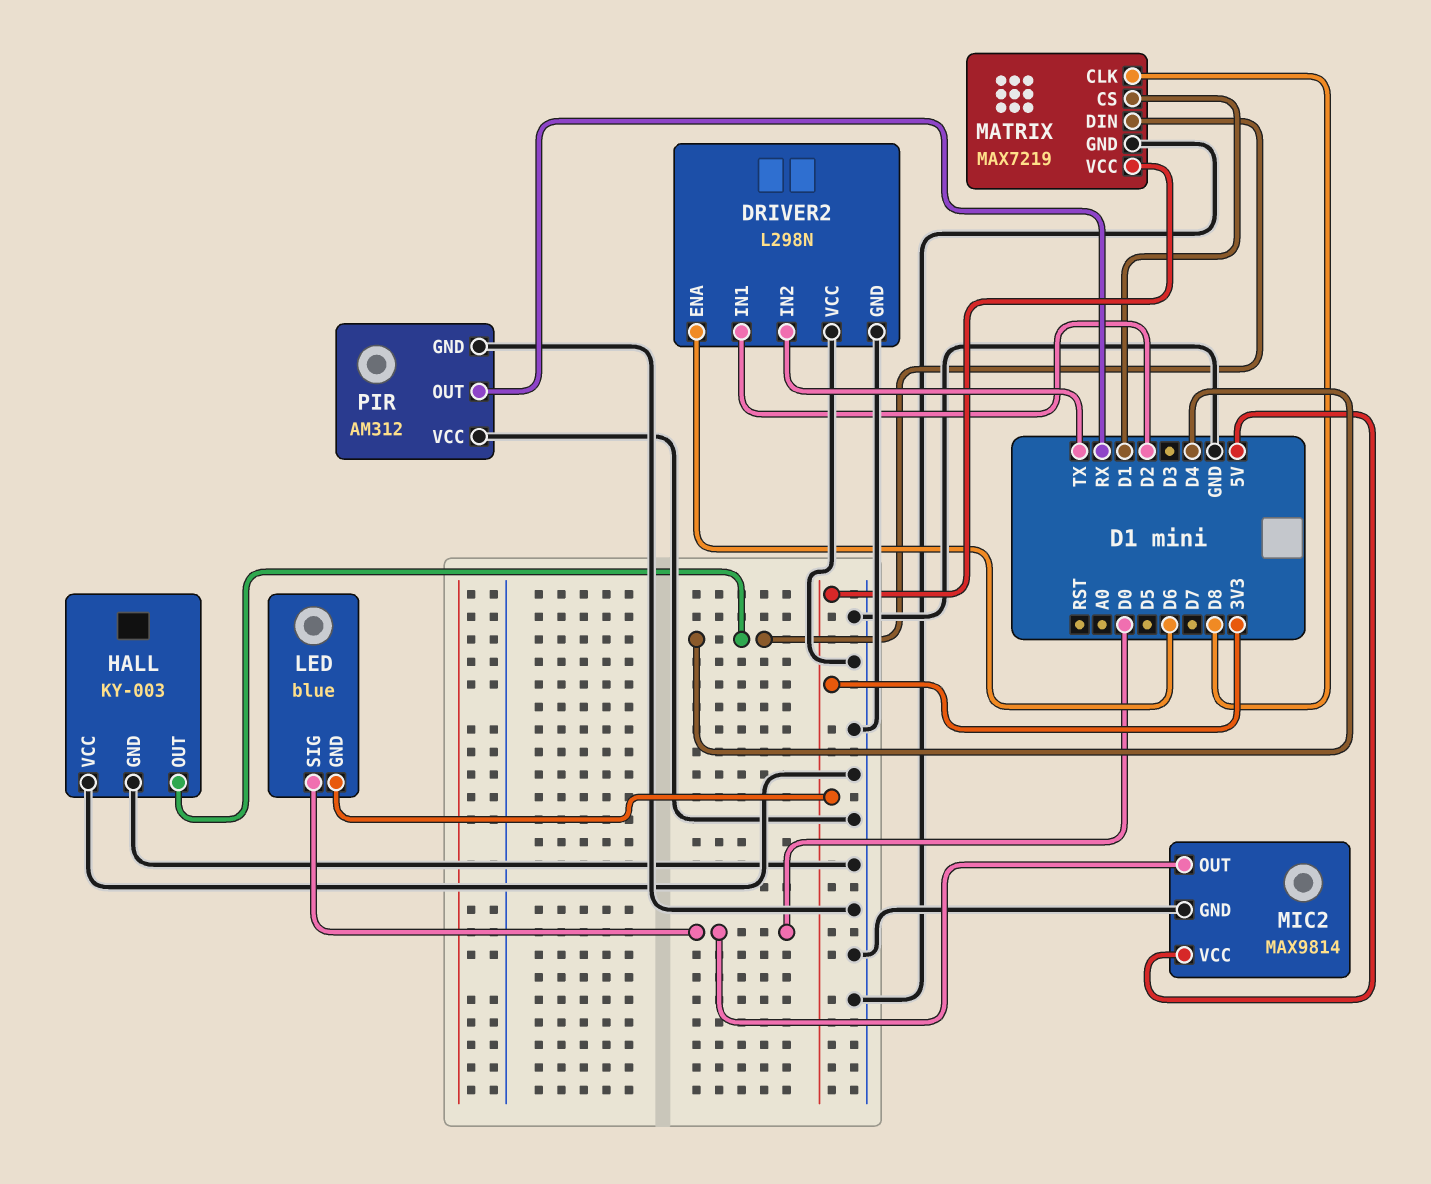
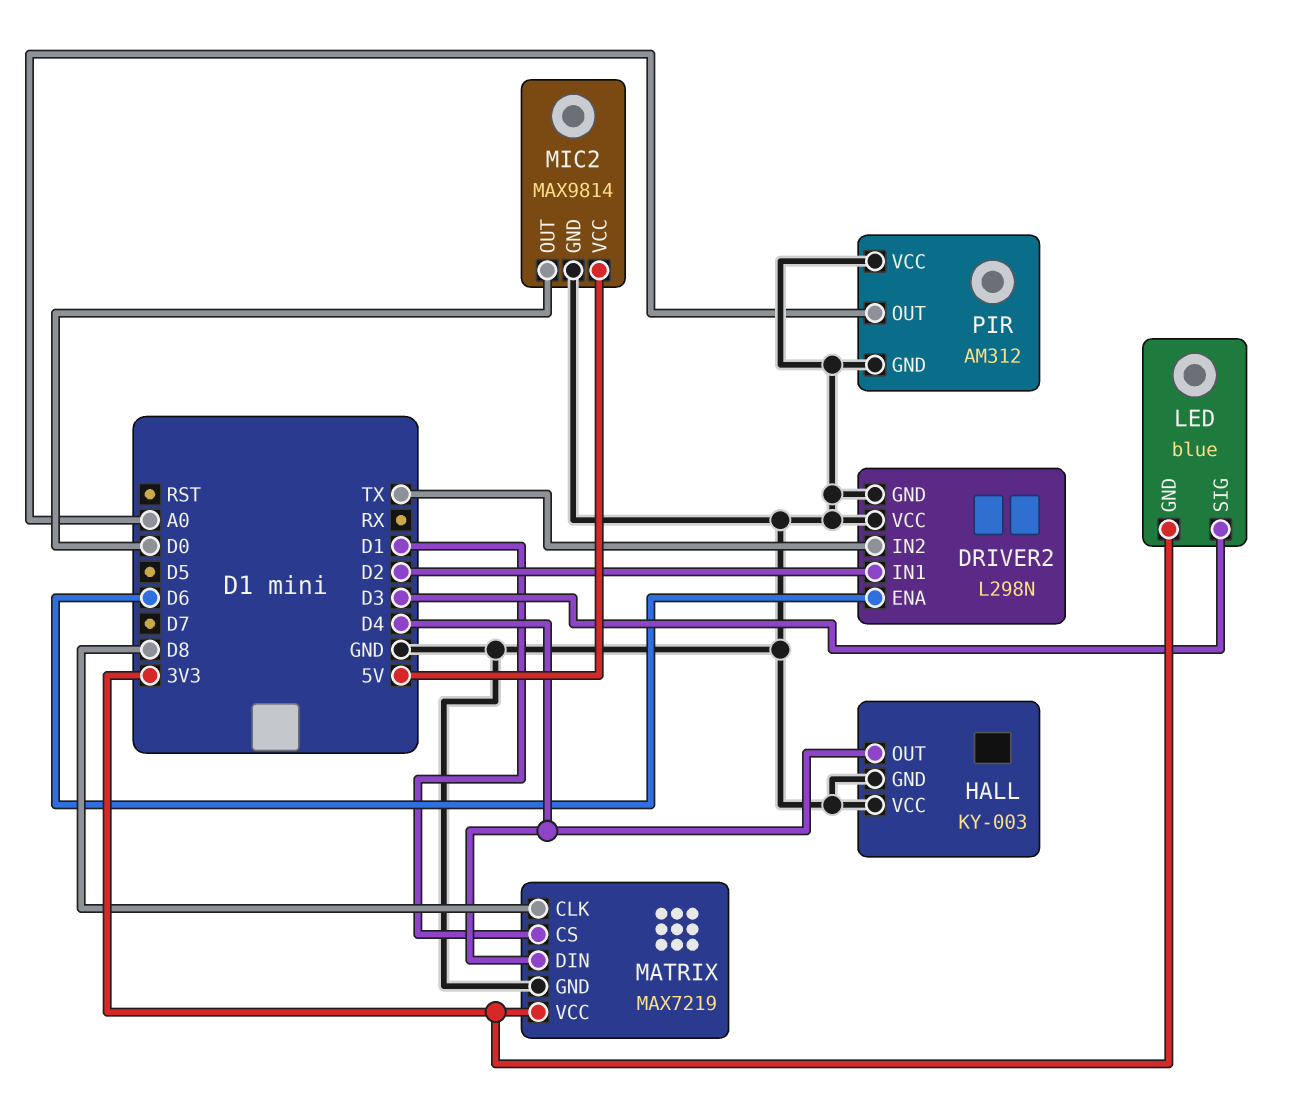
LED pin SIG: D0 -> D3
PIR pin OUT: RX -> A0

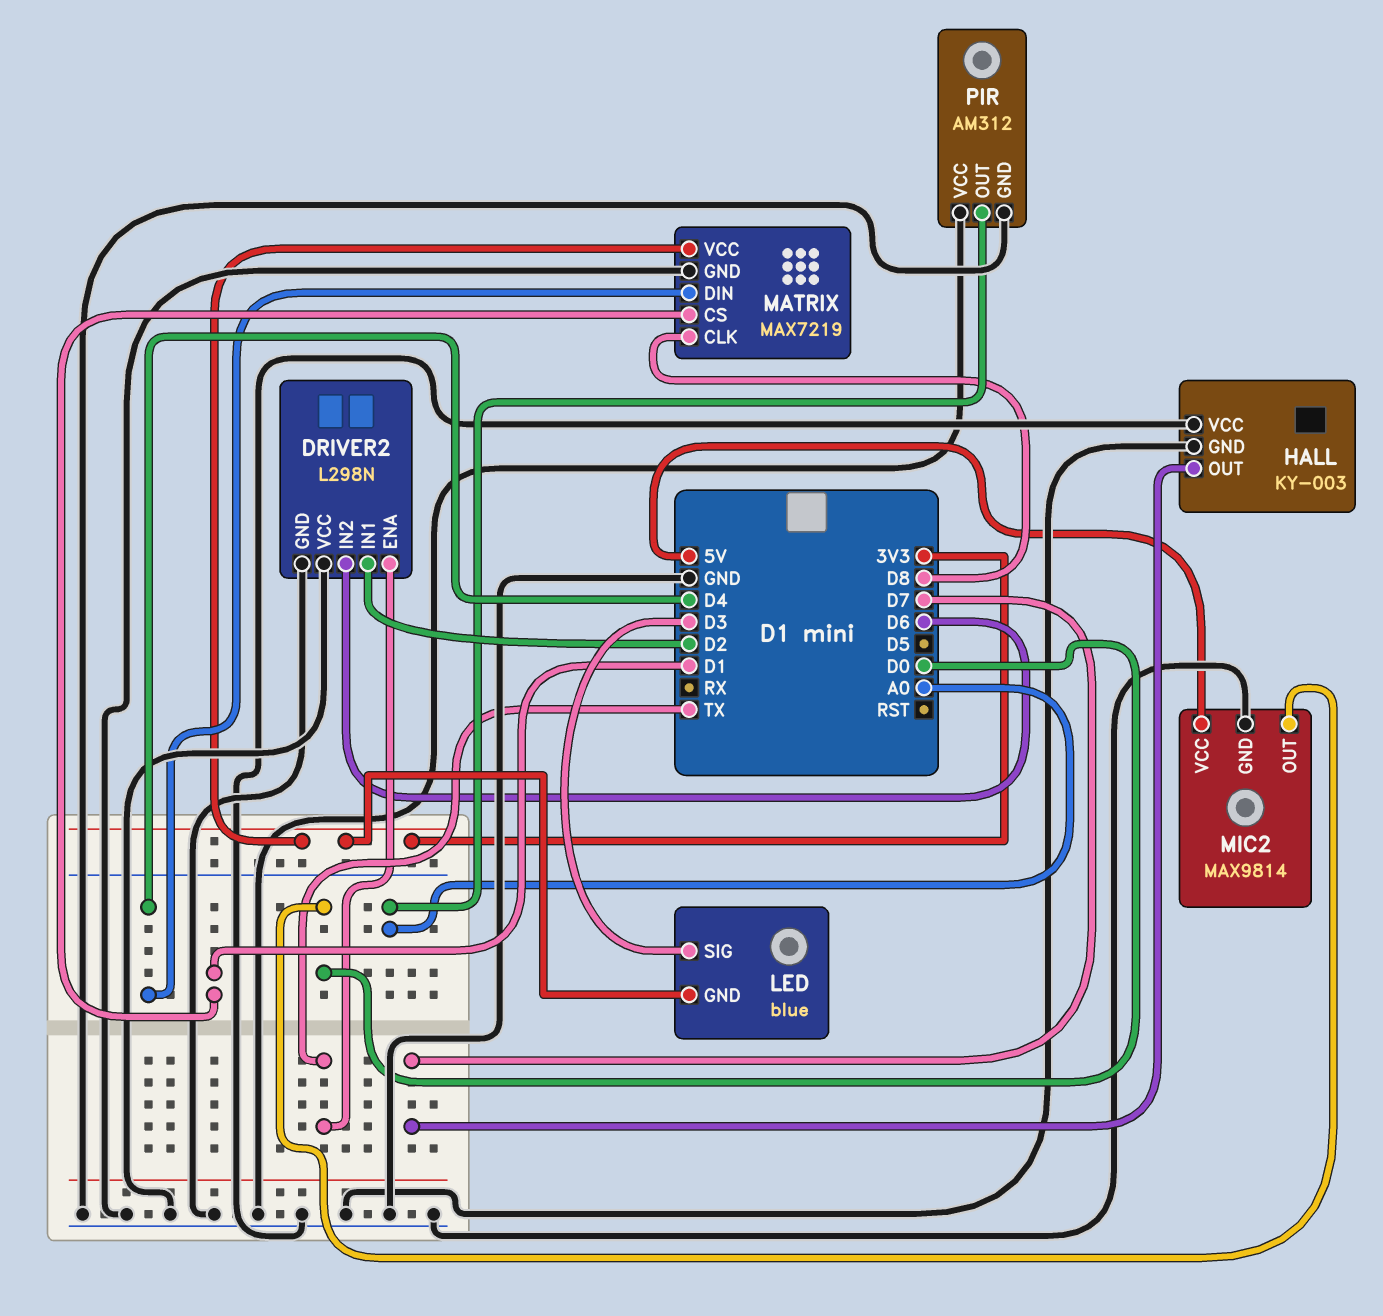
DRIVER2 pin ENA: D6 -> TX
DRIVER2 pin IN2: TX -> D6
HALL pin OUT: D4 -> D7

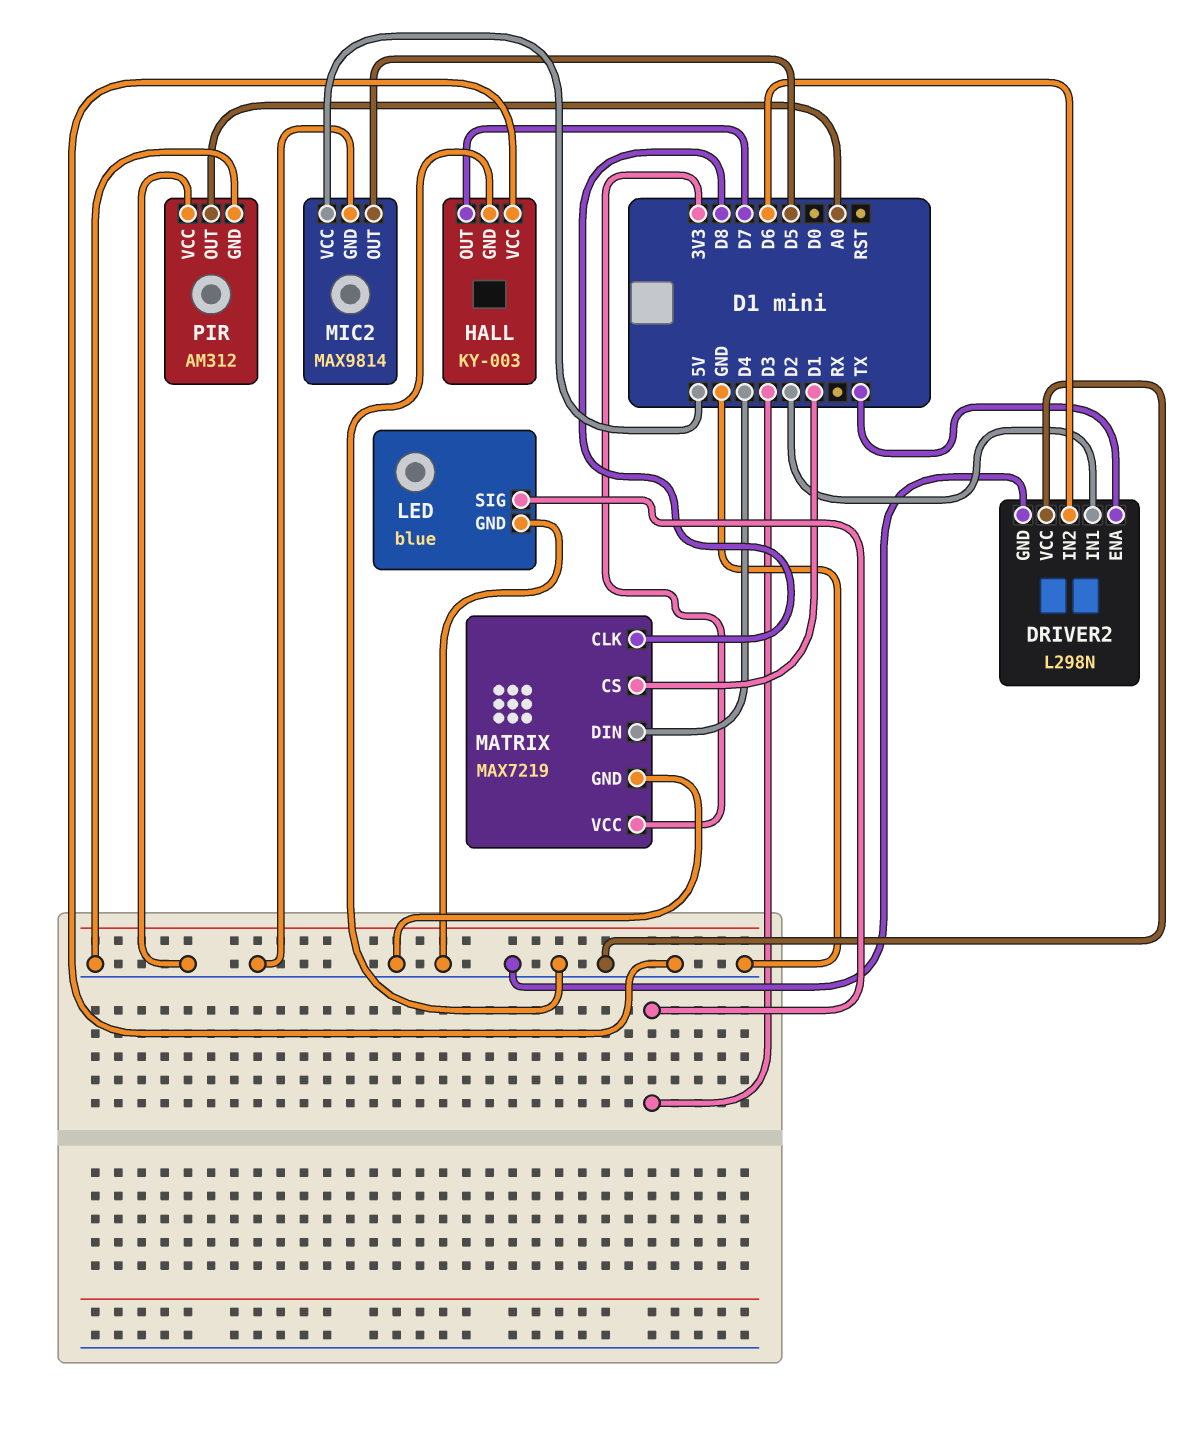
LED pin GND: 3V3 -> GND
MIC2 pin OUT: D0 -> D5

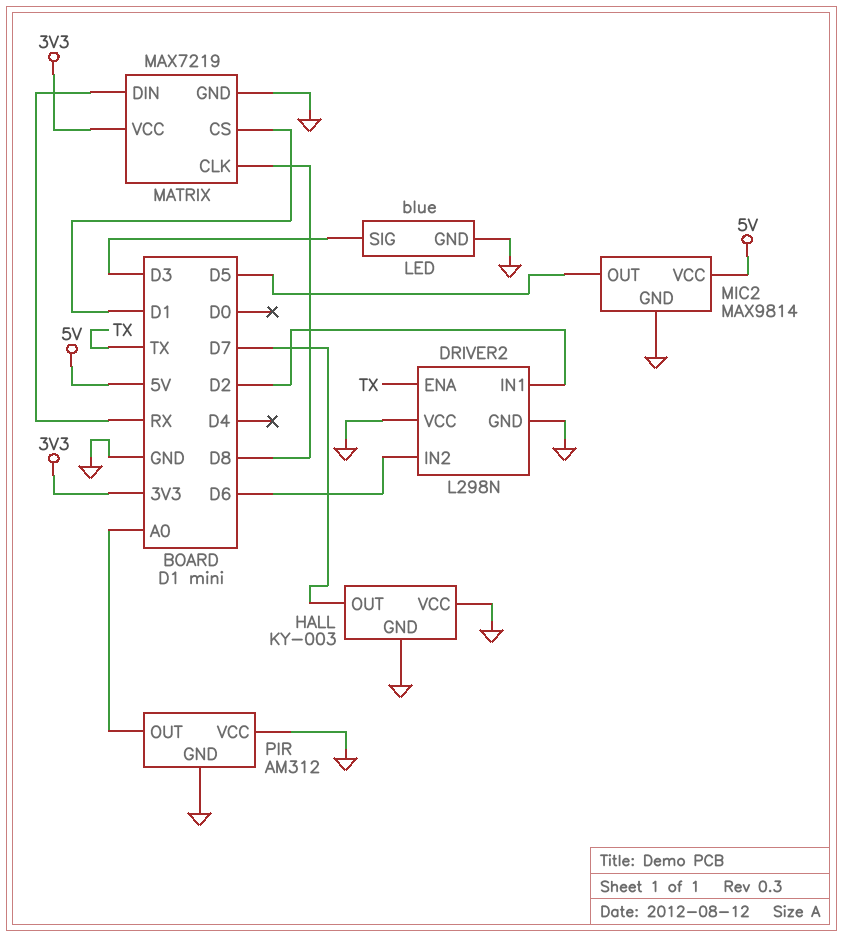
MATRIX pin DIN: D4 -> RX

